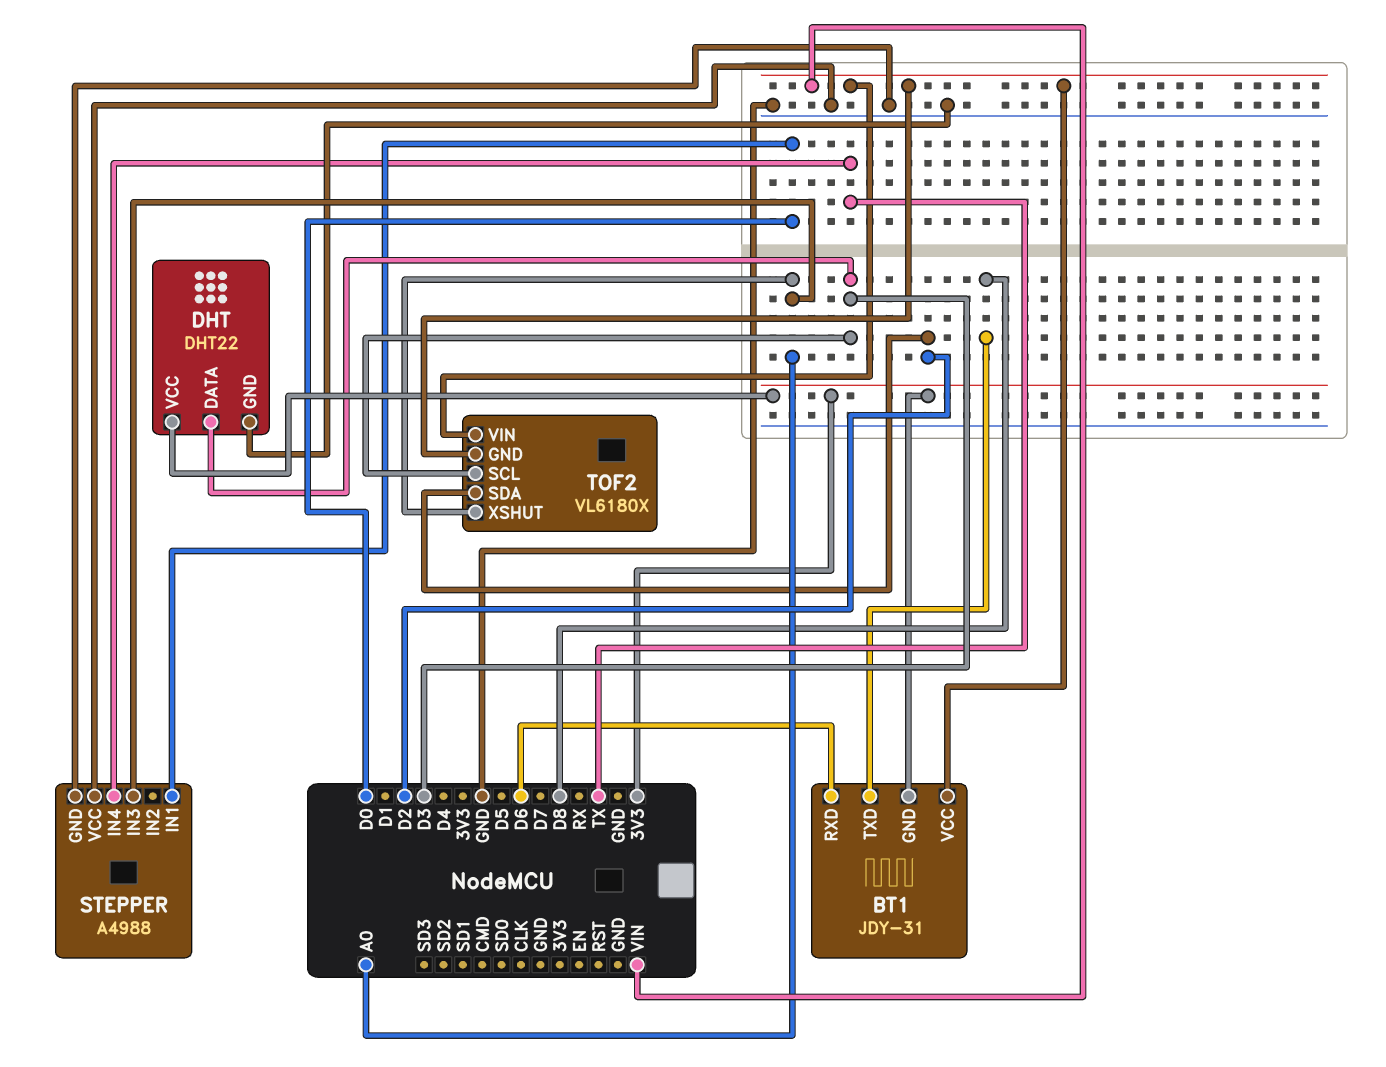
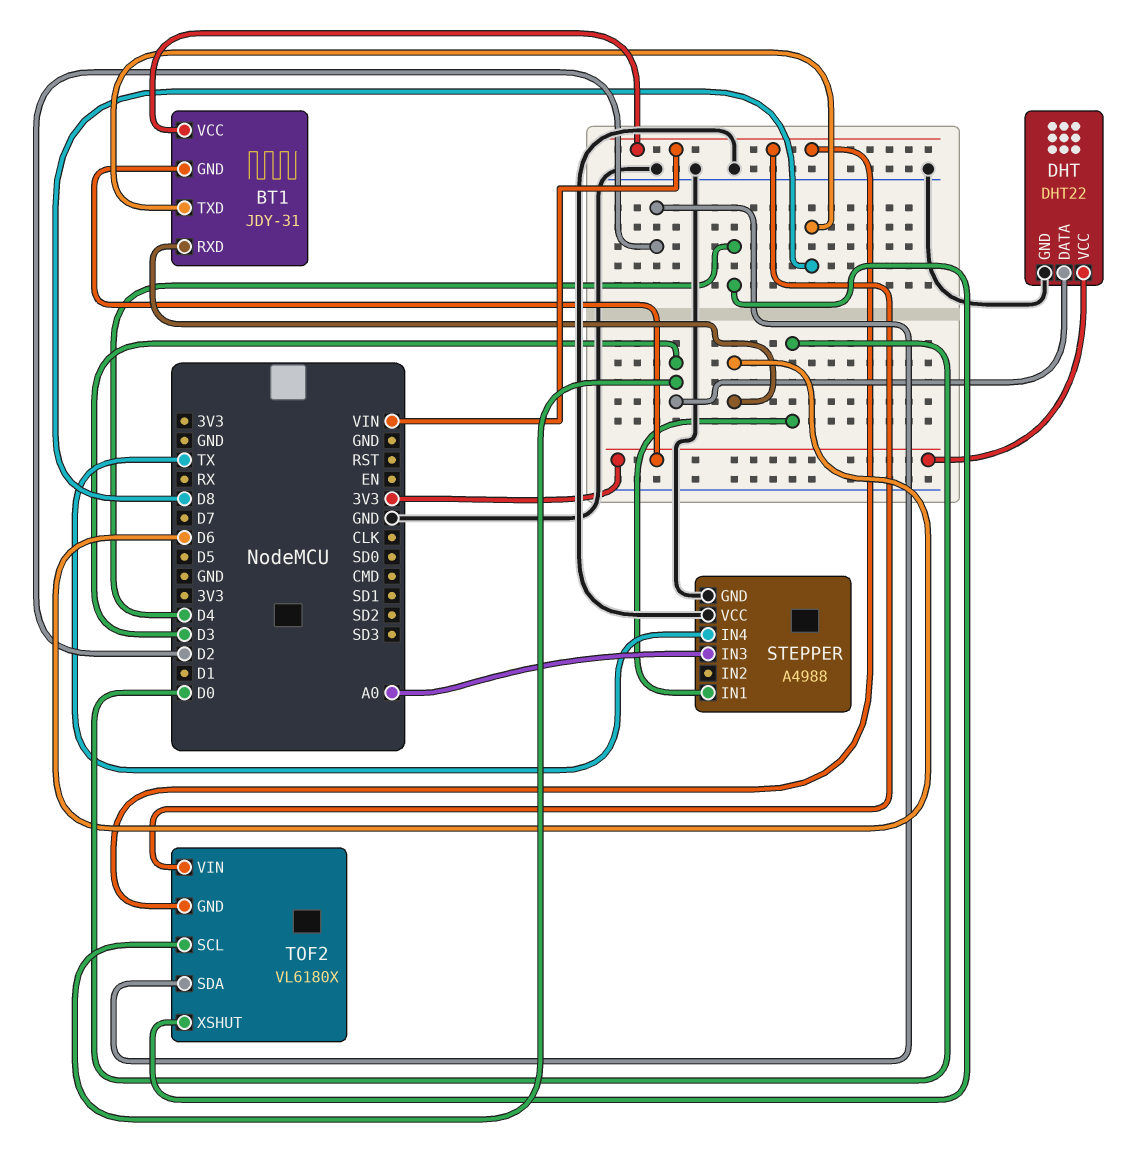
TOF2 pin XSHUT: A0 -> D4

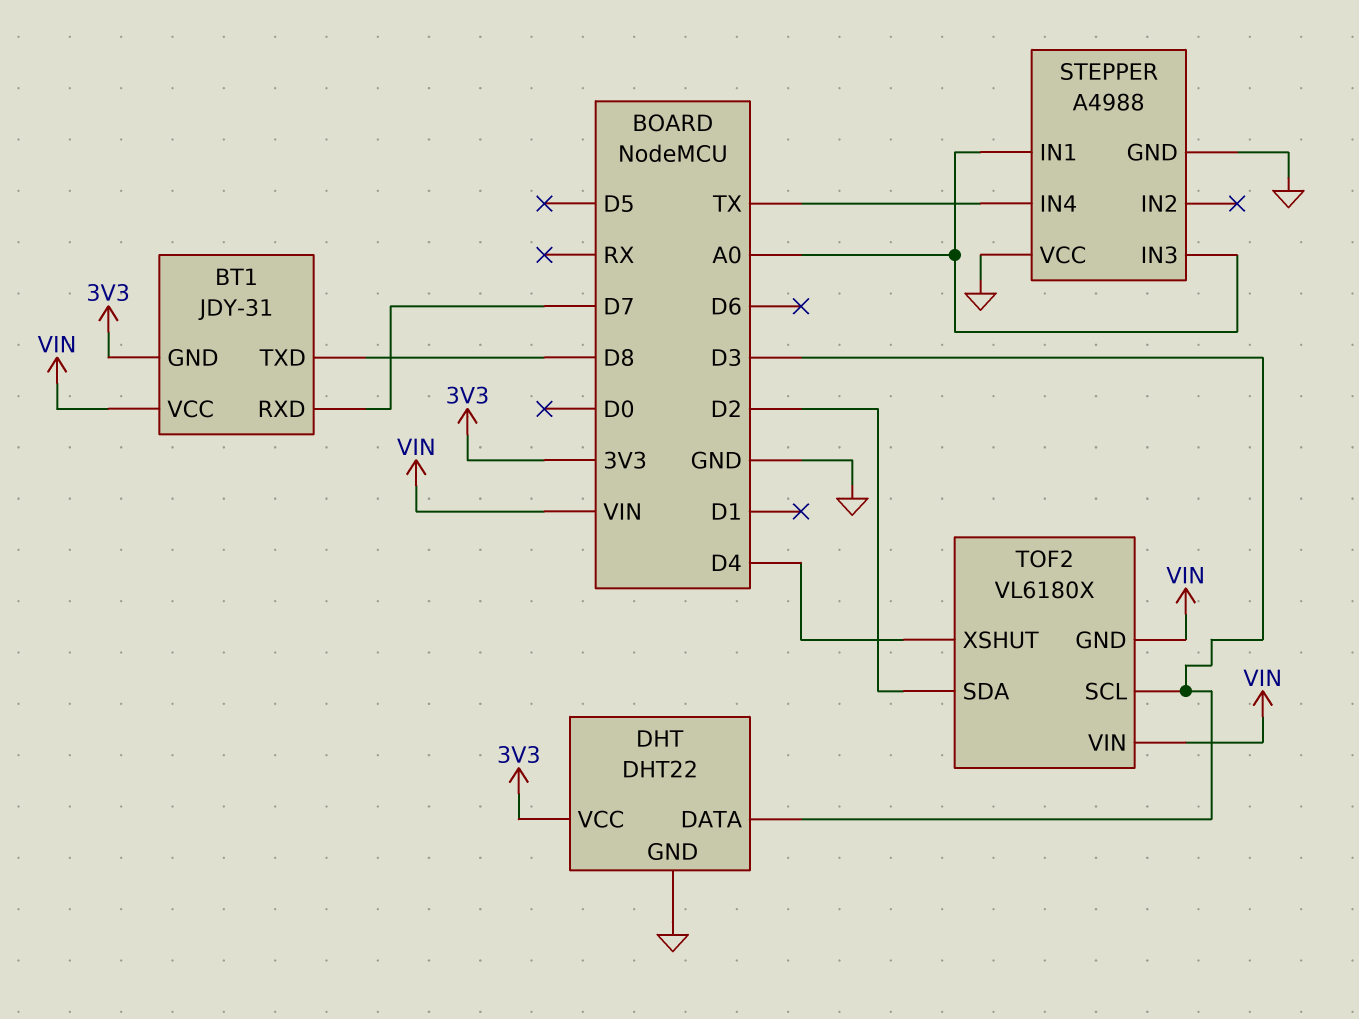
BT1 pin RXD: D6 -> D7
STEPPER pin IN1: D0 -> A0

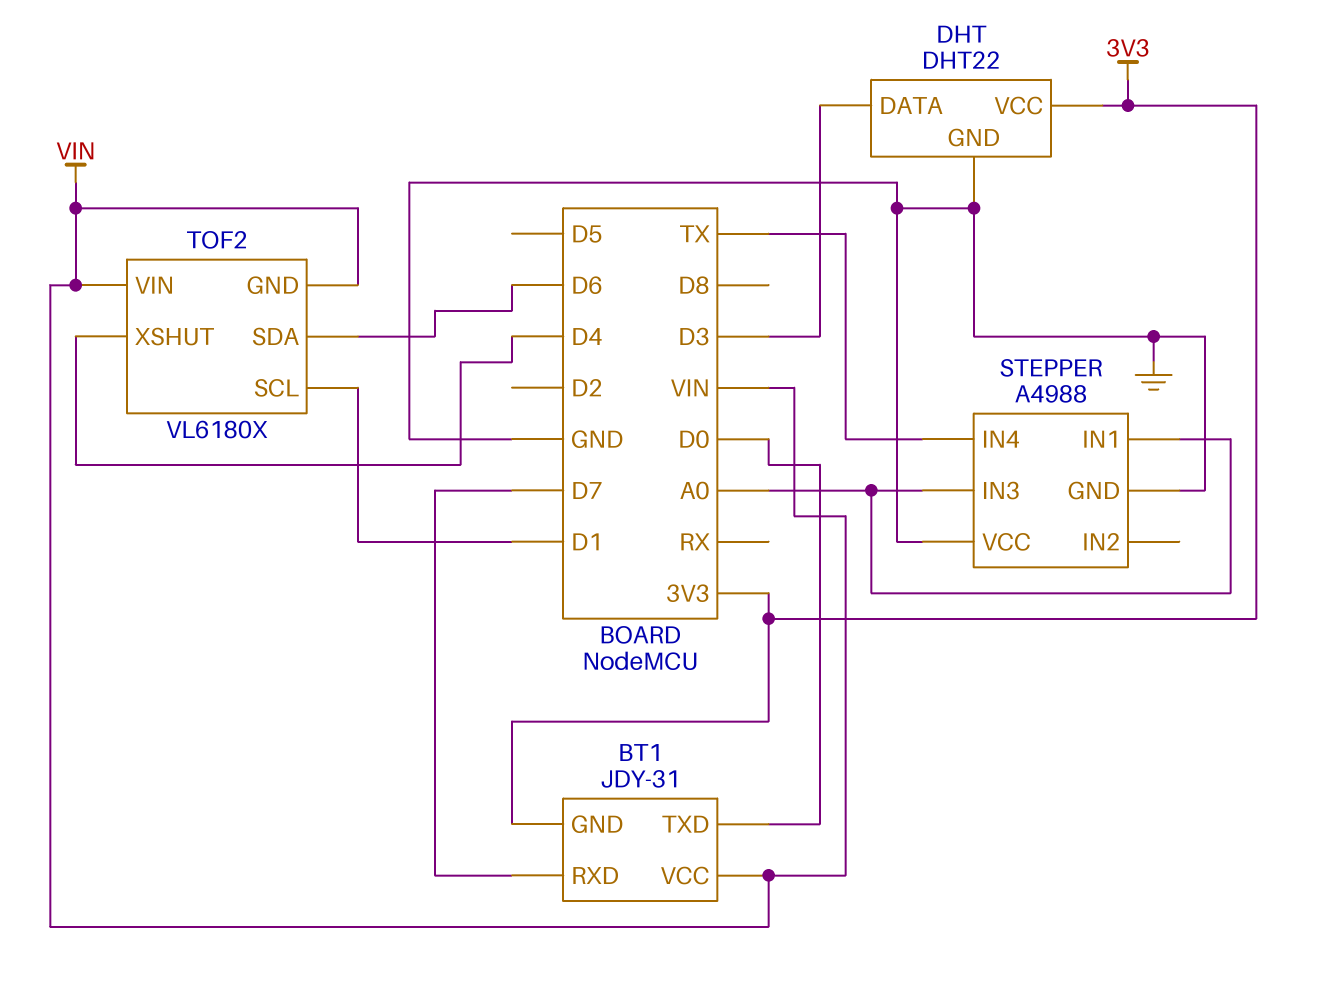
BT1 pin TXD: D8 -> D0
TOF2 pin SCL: D3 -> D1
TOF2 pin SDA: D2 -> D6

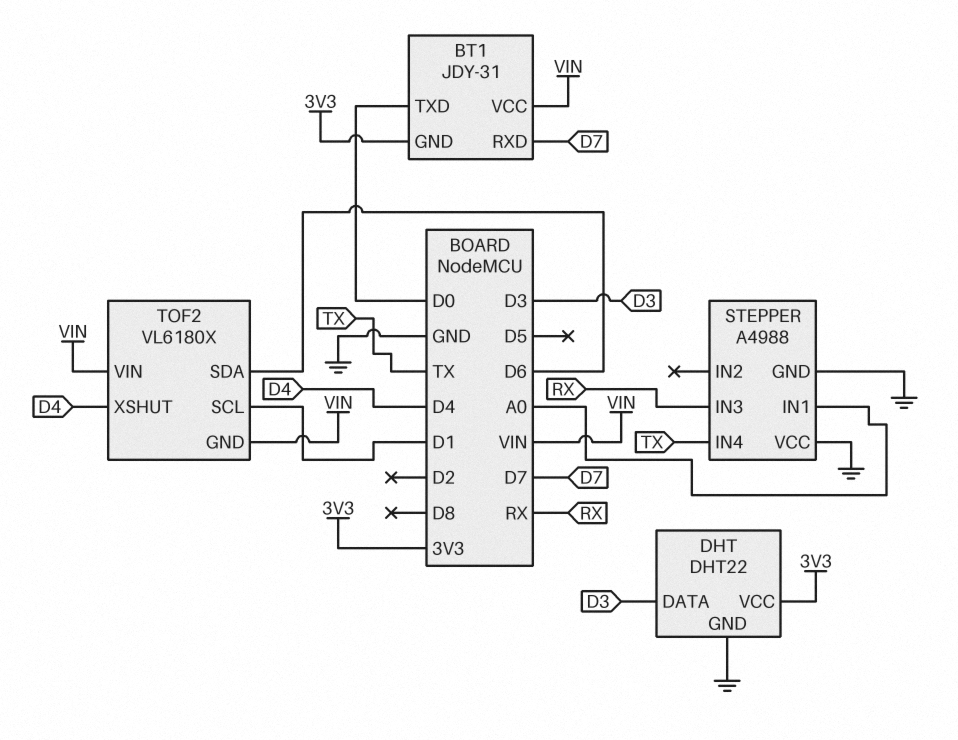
STEPPER pin IN3: A0 -> RX

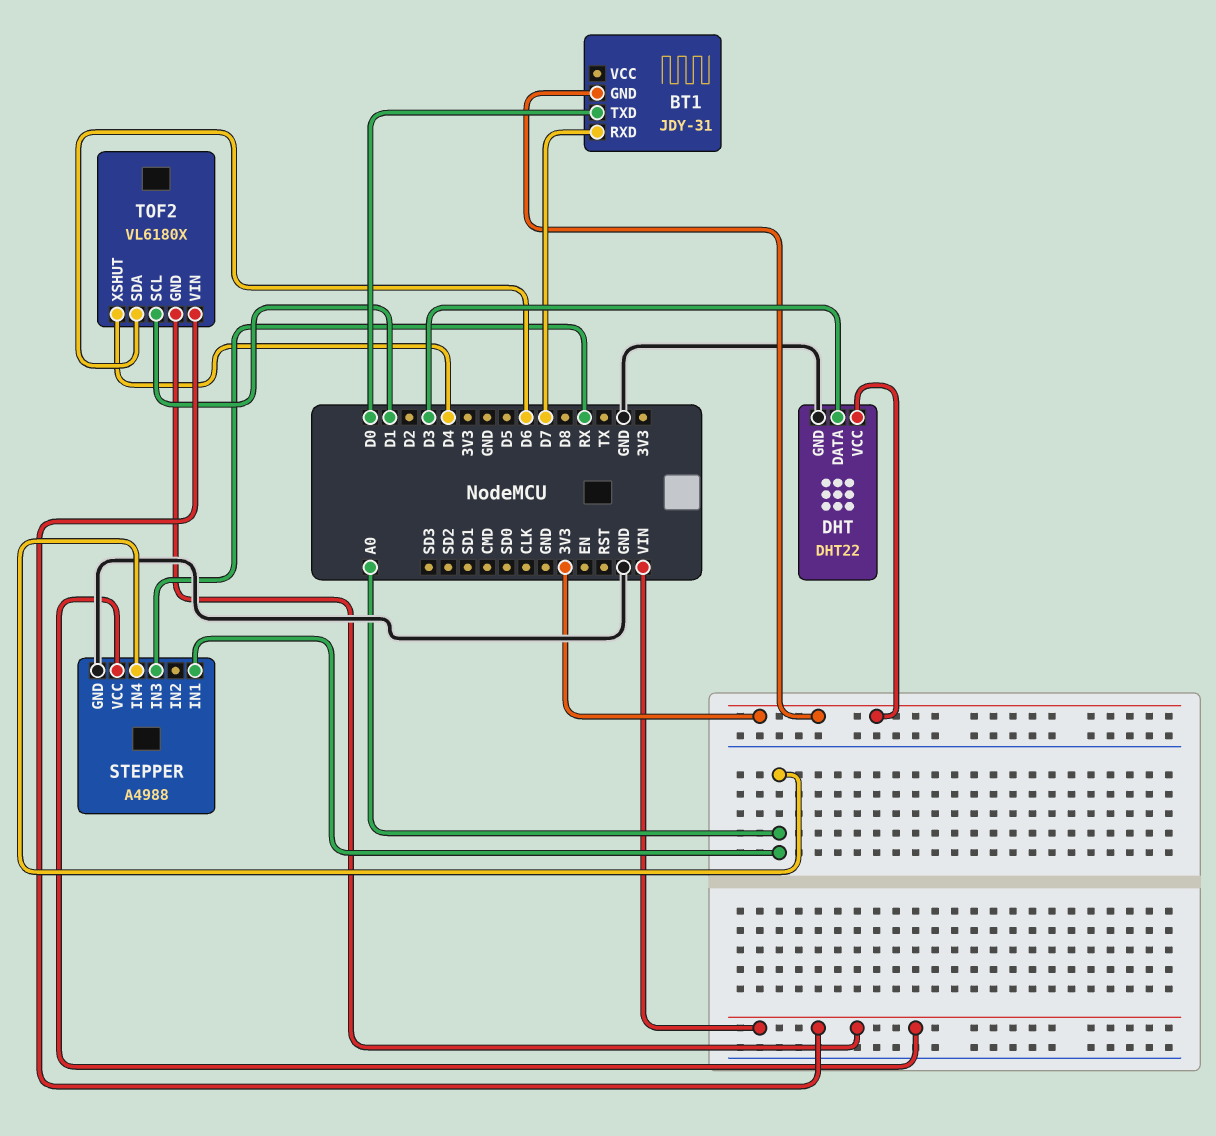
BT1 pin VCC: VIN -> none
STEPPER pin IN4: TX -> A0
STEPPER pin VCC: GND -> VIN

